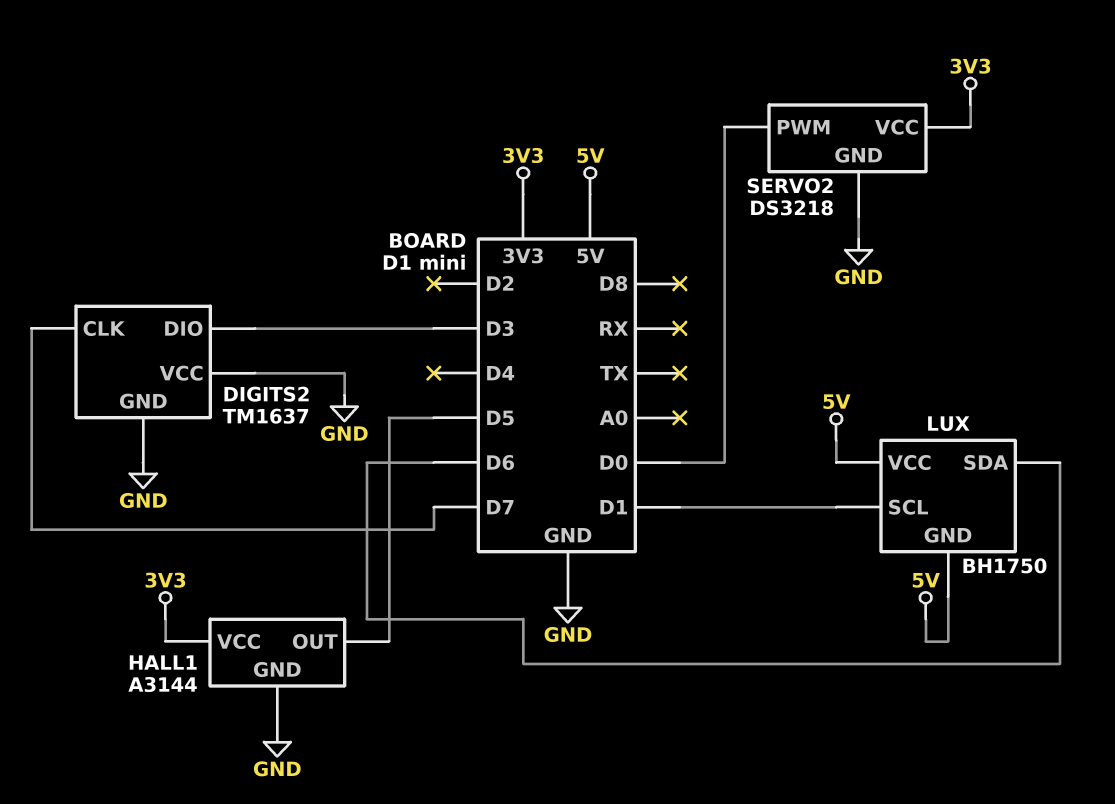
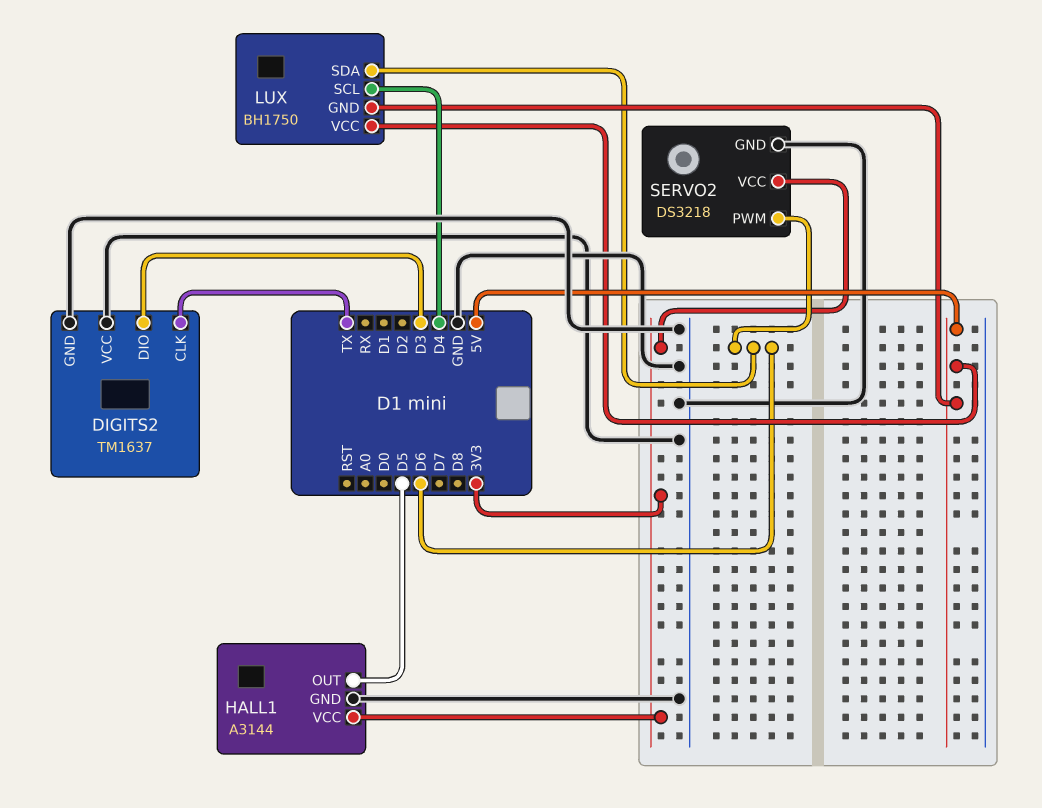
DIGITS2 pin CLK: D7 -> TX
LUX pin SCL: D1 -> D4
SERVO2 pin PWM: D0 -> D6

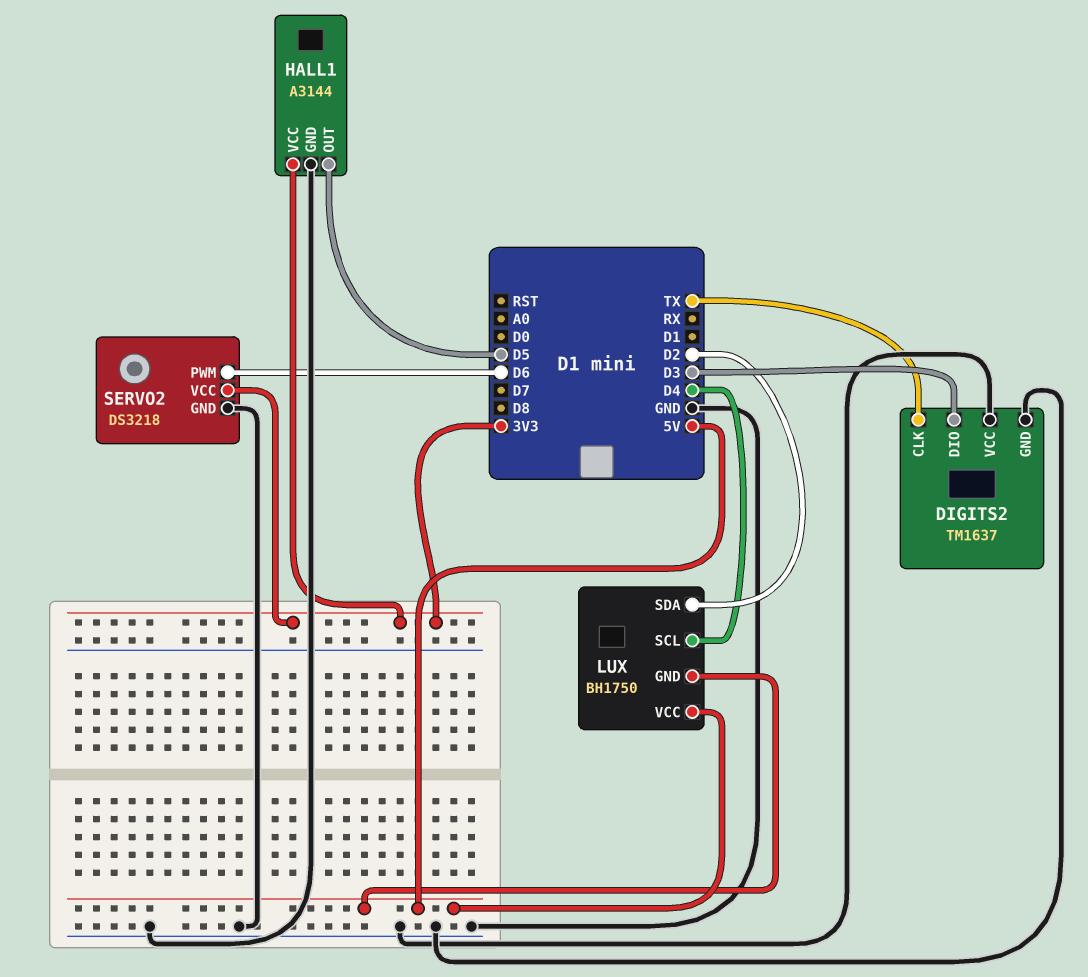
LUX pin SDA: D6 -> D2

